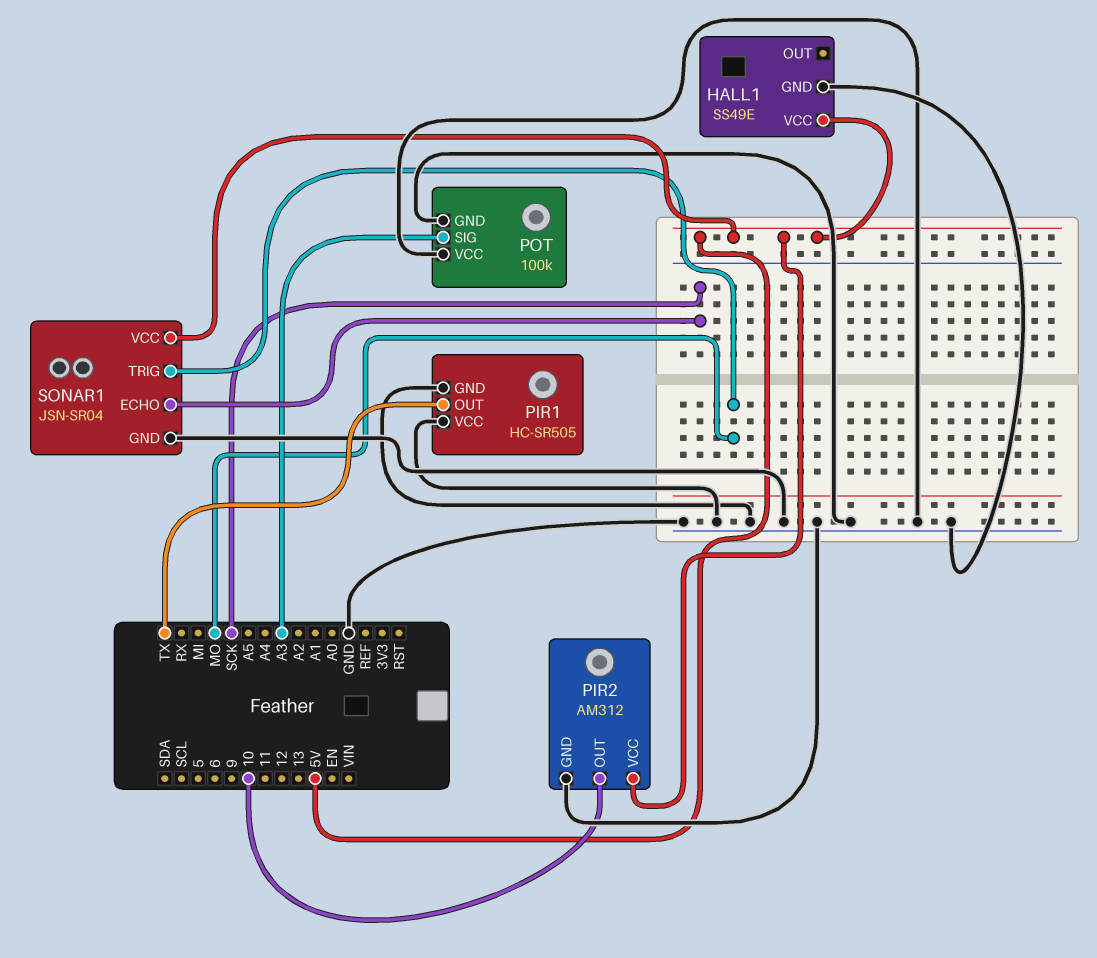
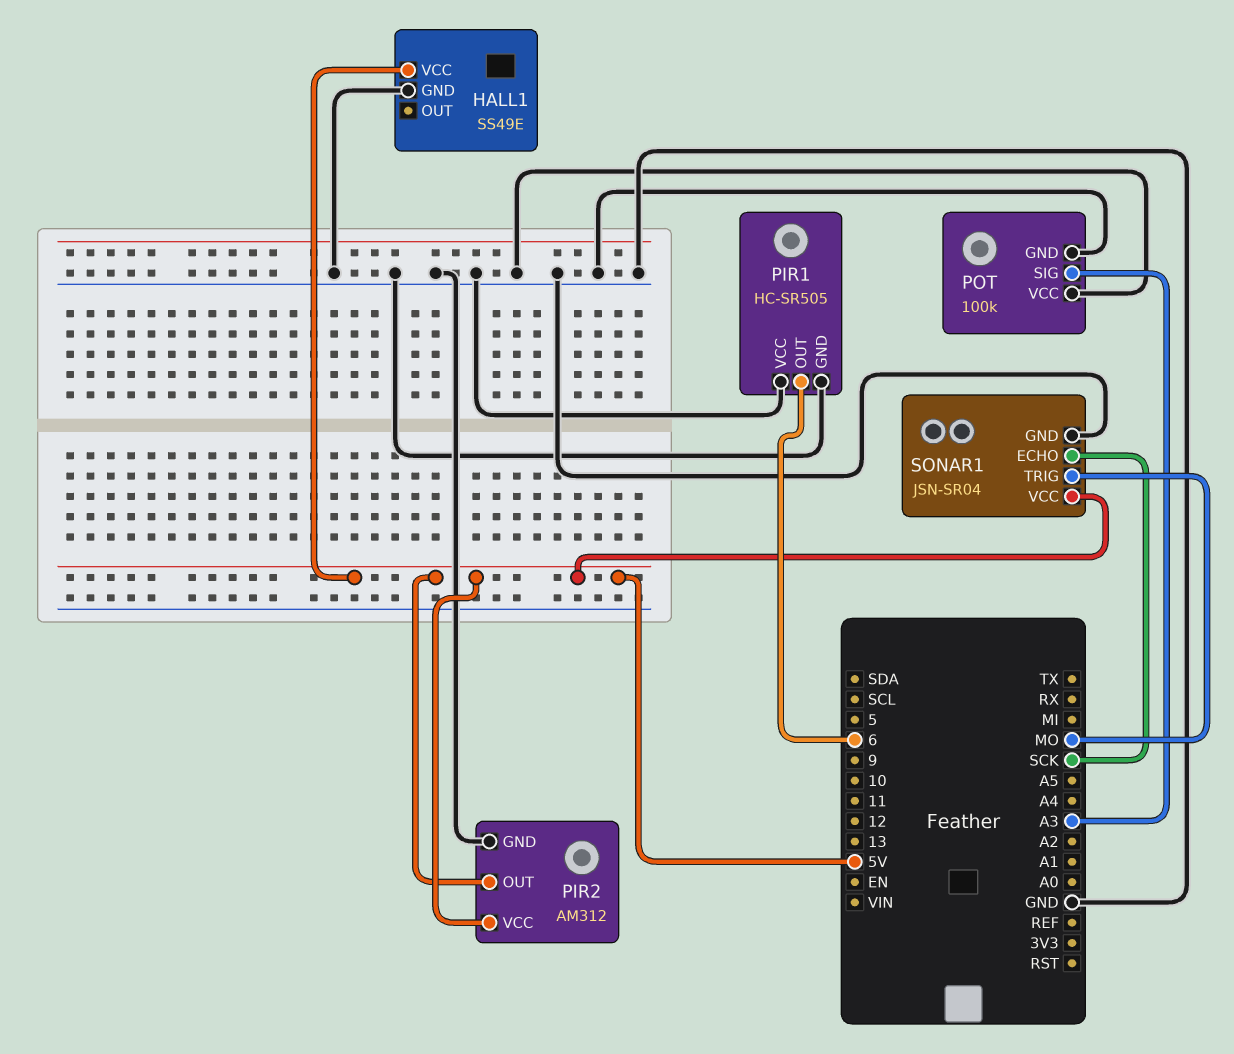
PIR1 pin OUT: TX -> 6
PIR2 pin OUT: 10 -> 5V

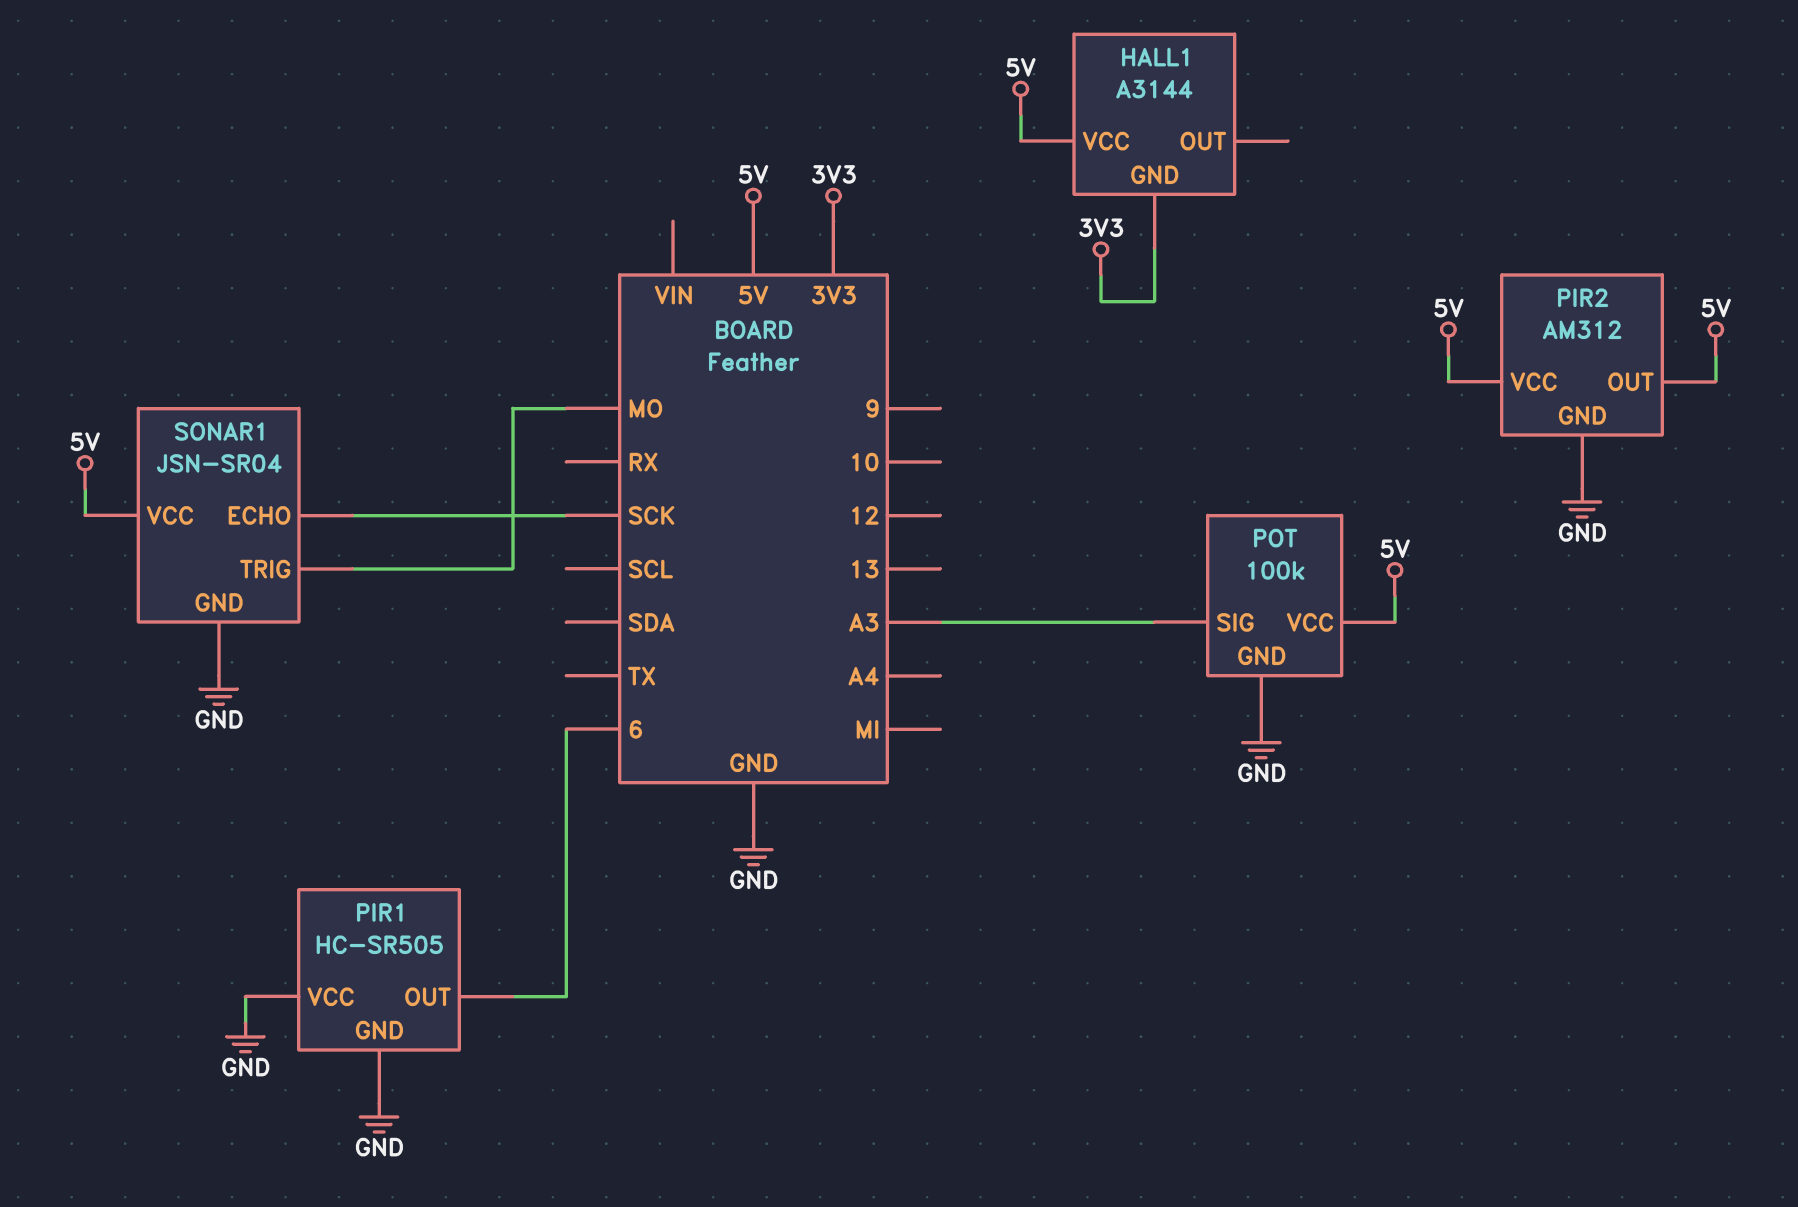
HALL1: SS49E -> A3144
HALL1 pin GND: GND -> 3V3
POT pin VCC: GND -> 5V

